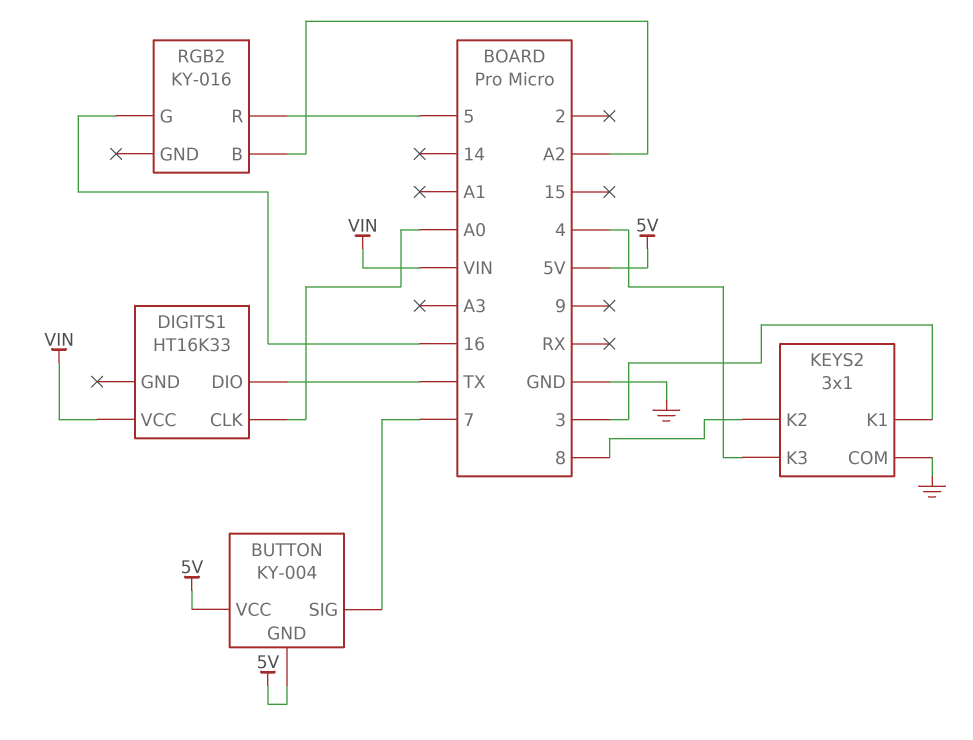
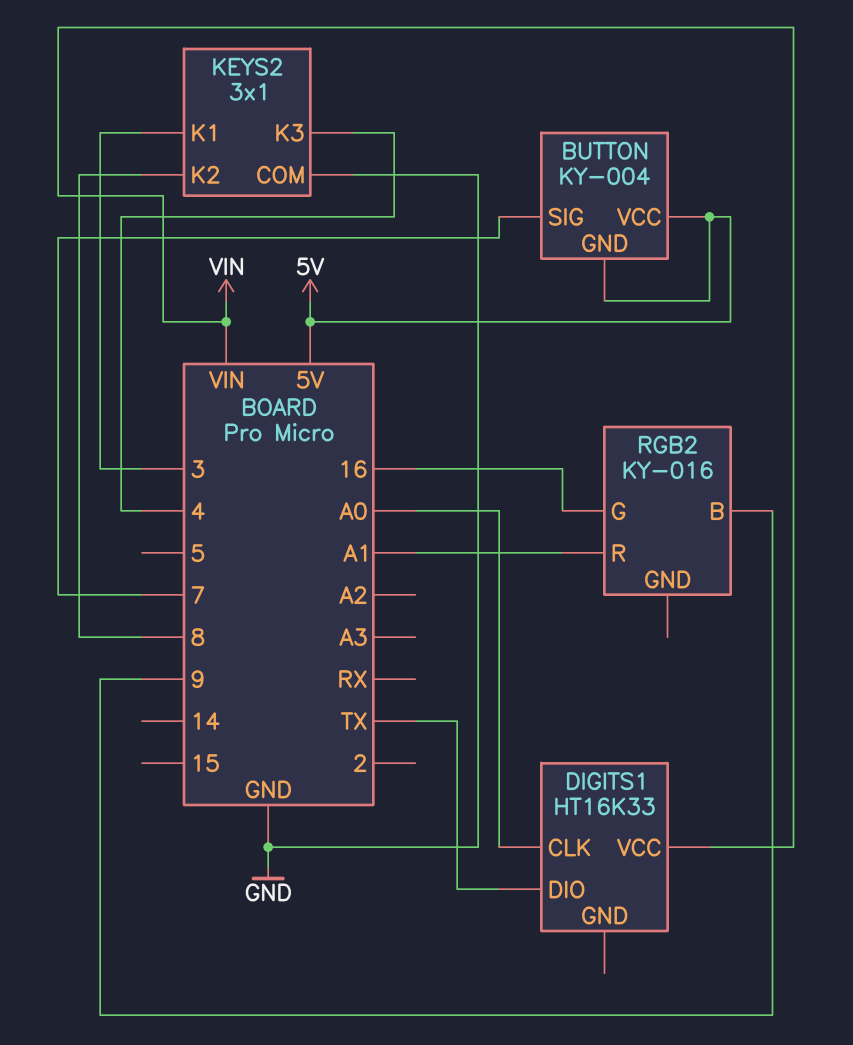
RGB2 pin B: A2 -> 9
RGB2 pin R: 5 -> A1

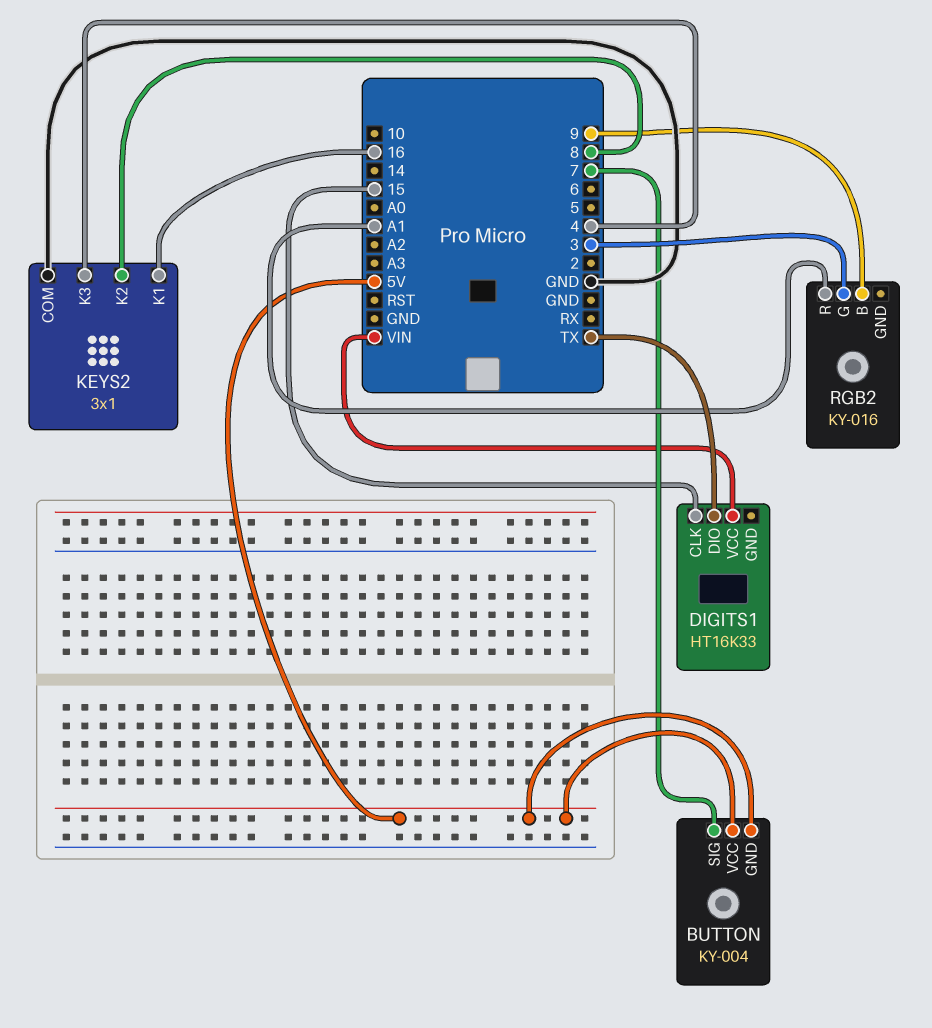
DIGITS1 pin CLK: A0 -> 15
KEYS2 pin K1: 3 -> 16
RGB2 pin G: 16 -> 3

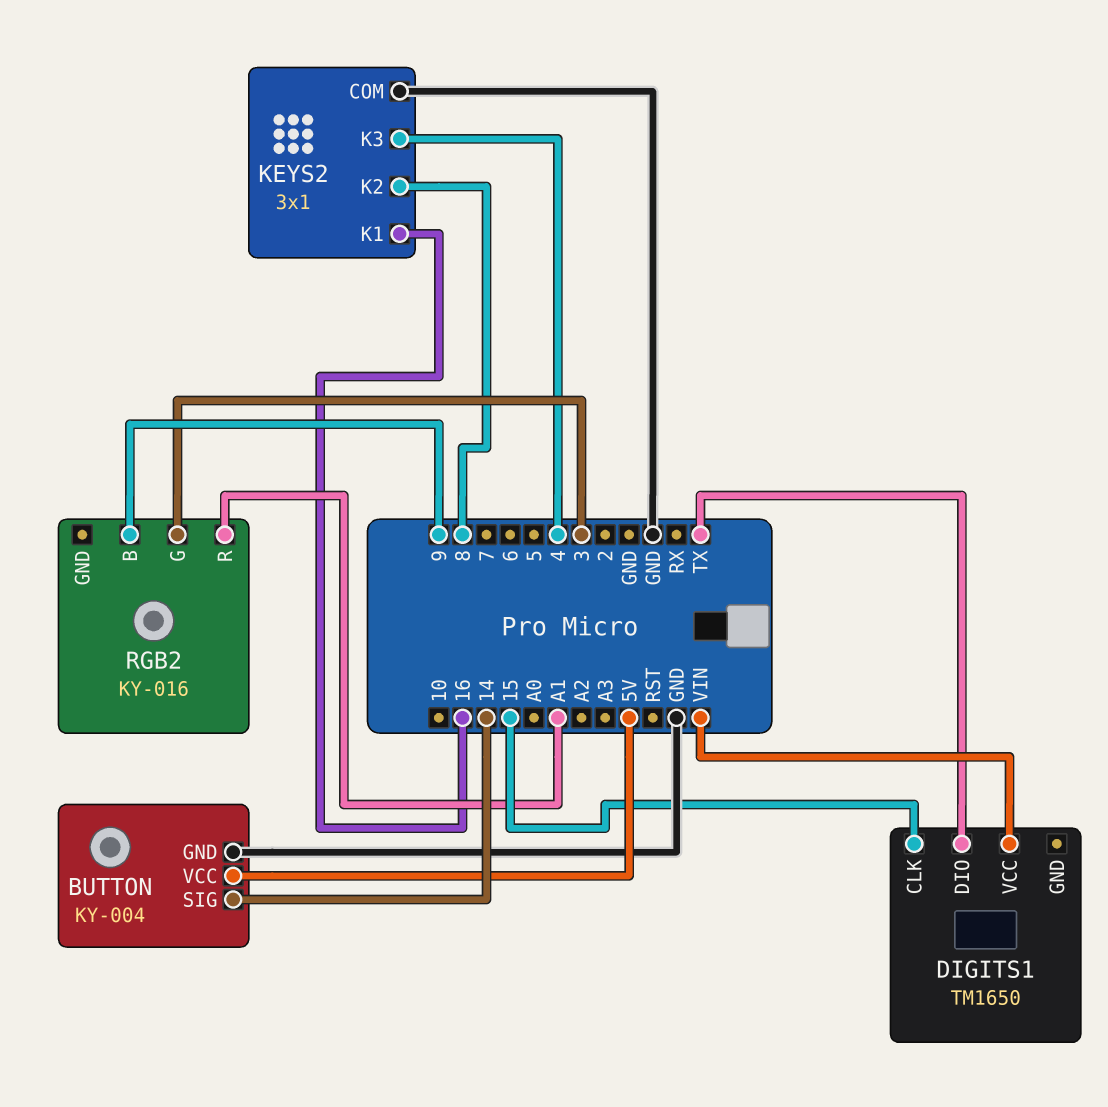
BUTTON pin GND: 5V -> GND
BUTTON pin SIG: 7 -> 14
DIGITS1: HT16K33 -> TM1650

